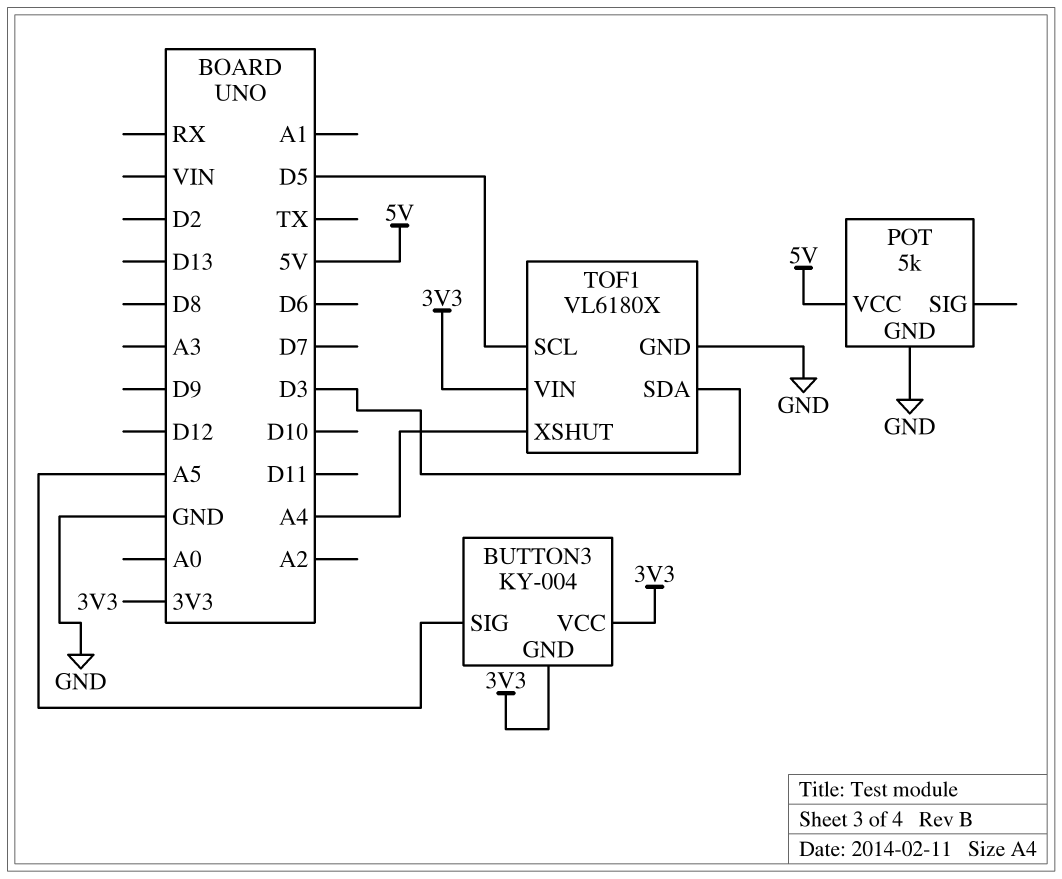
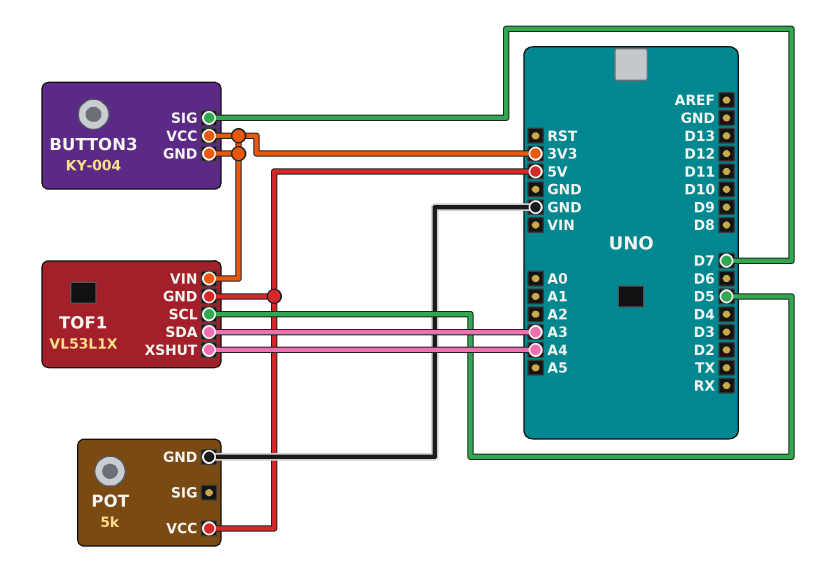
BUTTON3 pin SIG: A5 -> D7
TOF1: VL6180X -> VL53L1X
TOF1 pin GND: GND -> 5V
TOF1 pin SDA: D3 -> A3

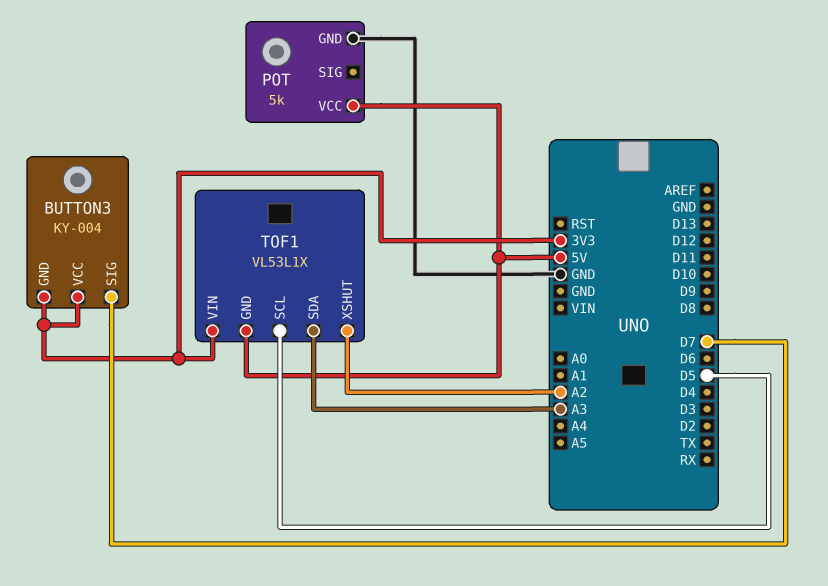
TOF1 pin XSHUT: A4 -> A2

